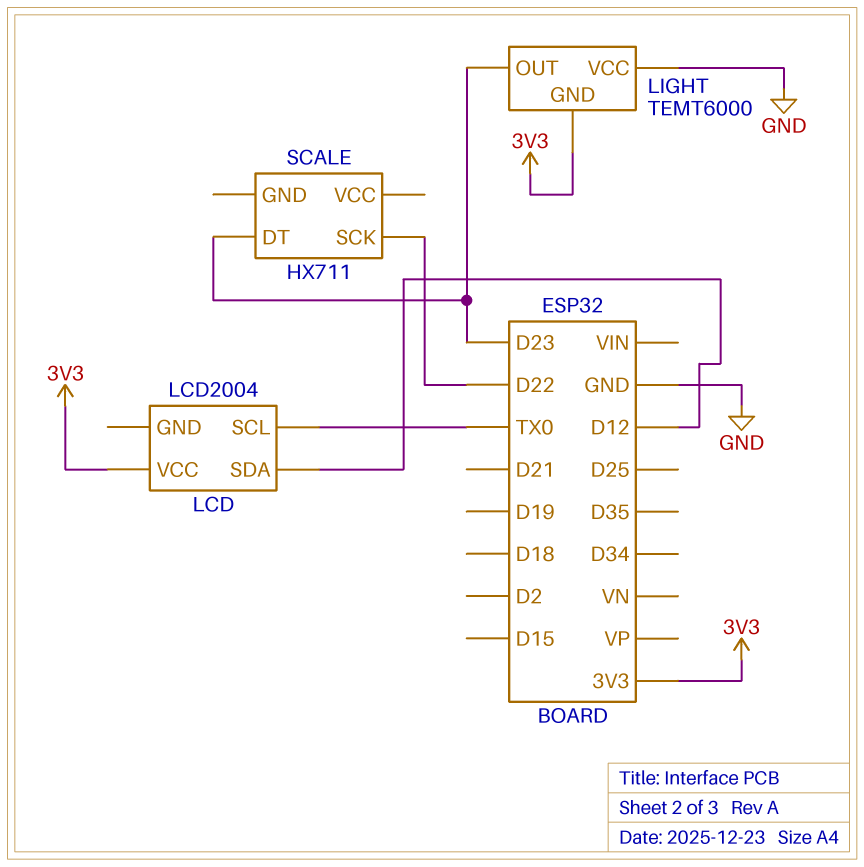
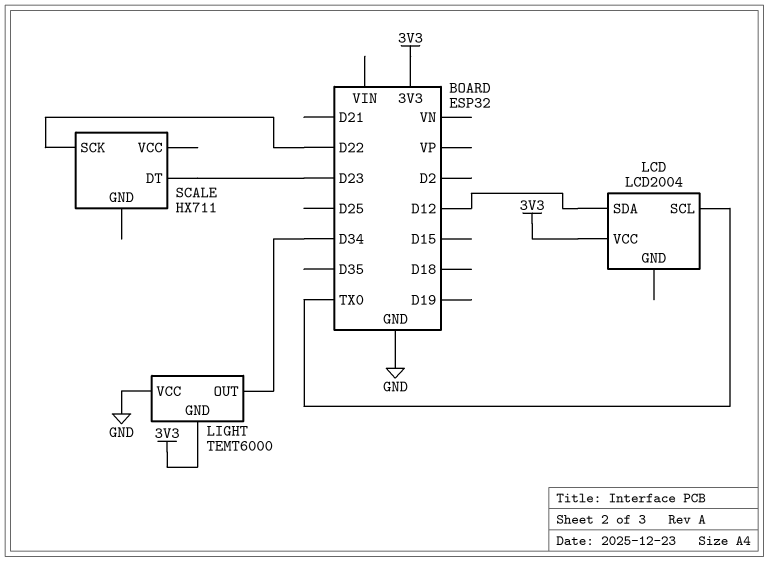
LIGHT pin OUT: D23 -> D34

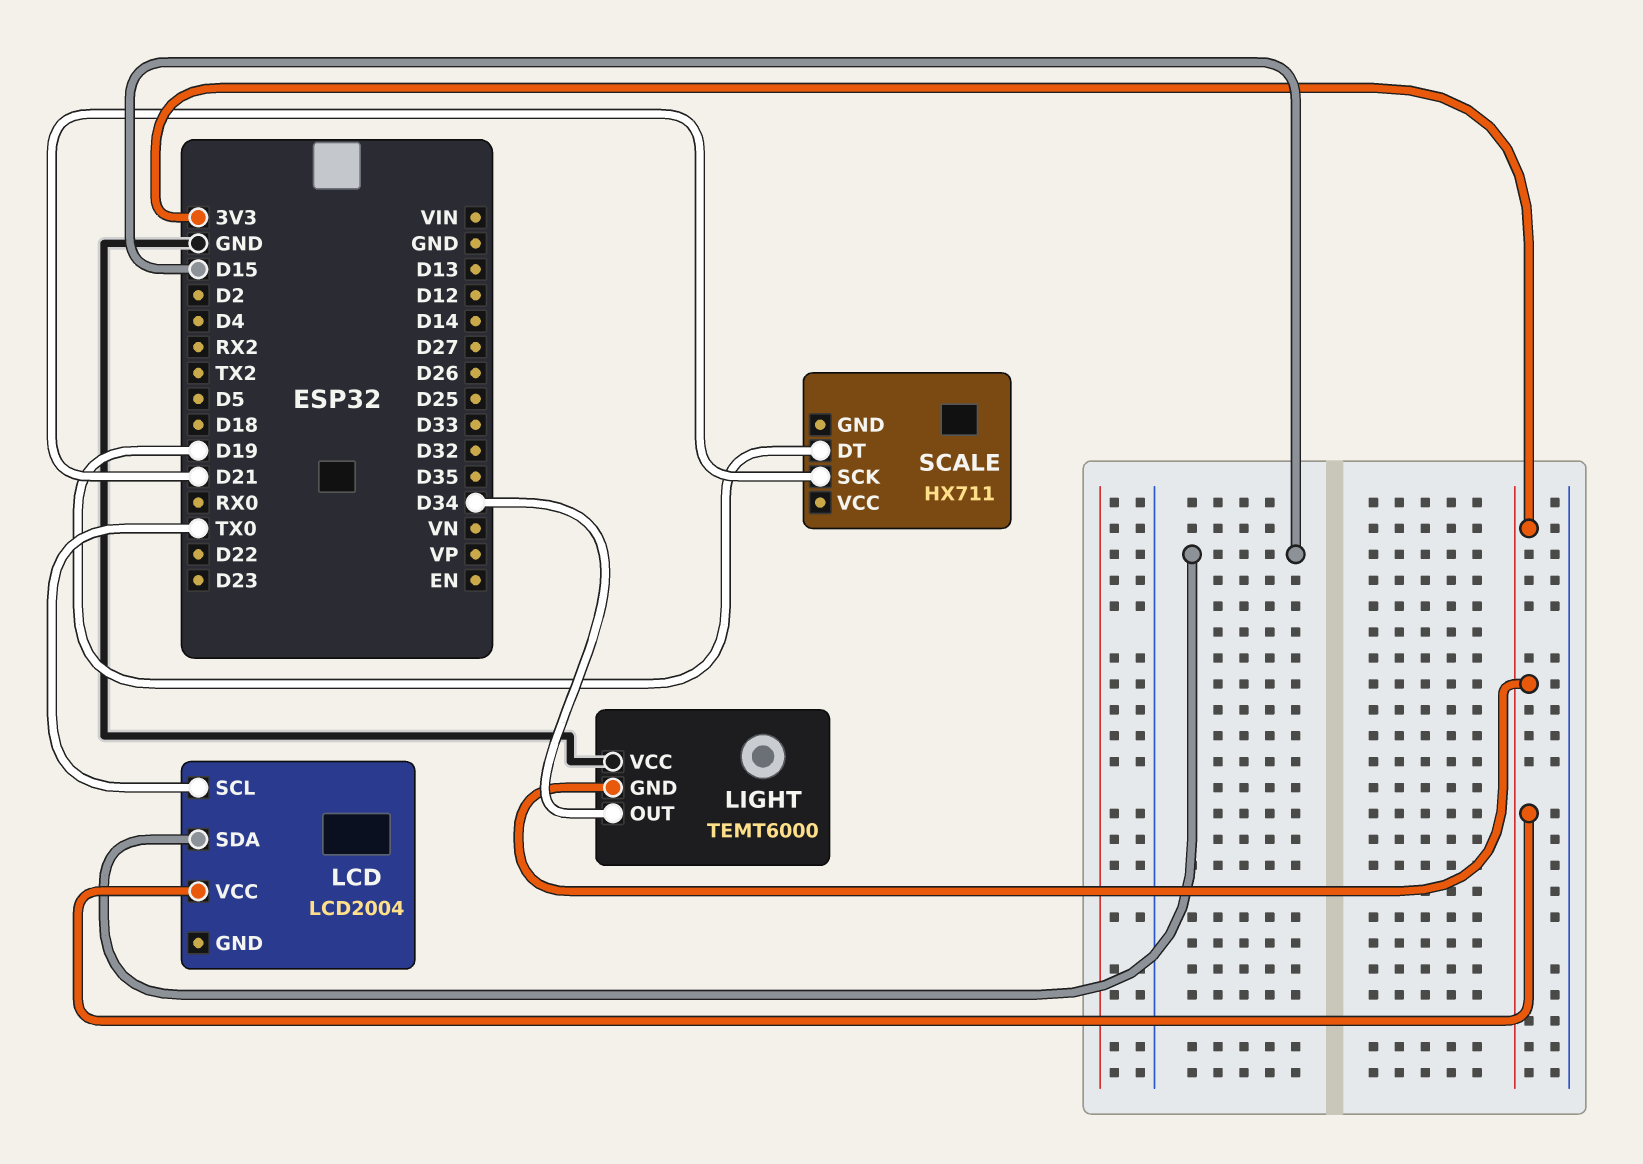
LCD pin SDA: D12 -> D15
SCALE pin DT: D23 -> D19
SCALE pin SCK: D22 -> D21

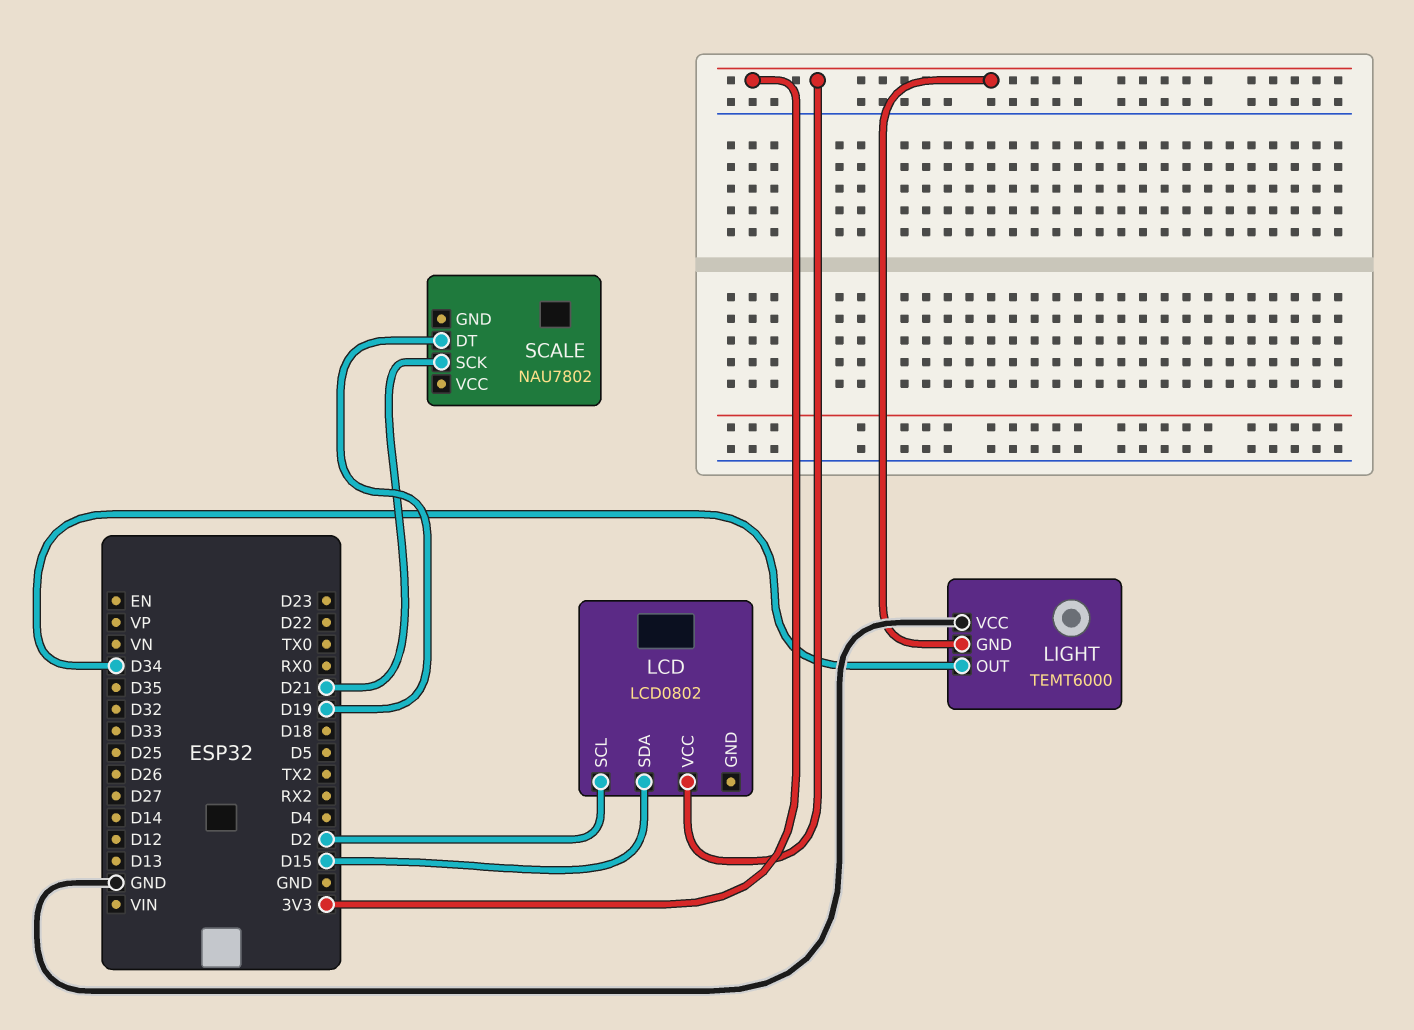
LCD: LCD2004 -> LCD0802
LCD pin SCL: TX0 -> D2
SCALE: HX711 -> NAU7802

